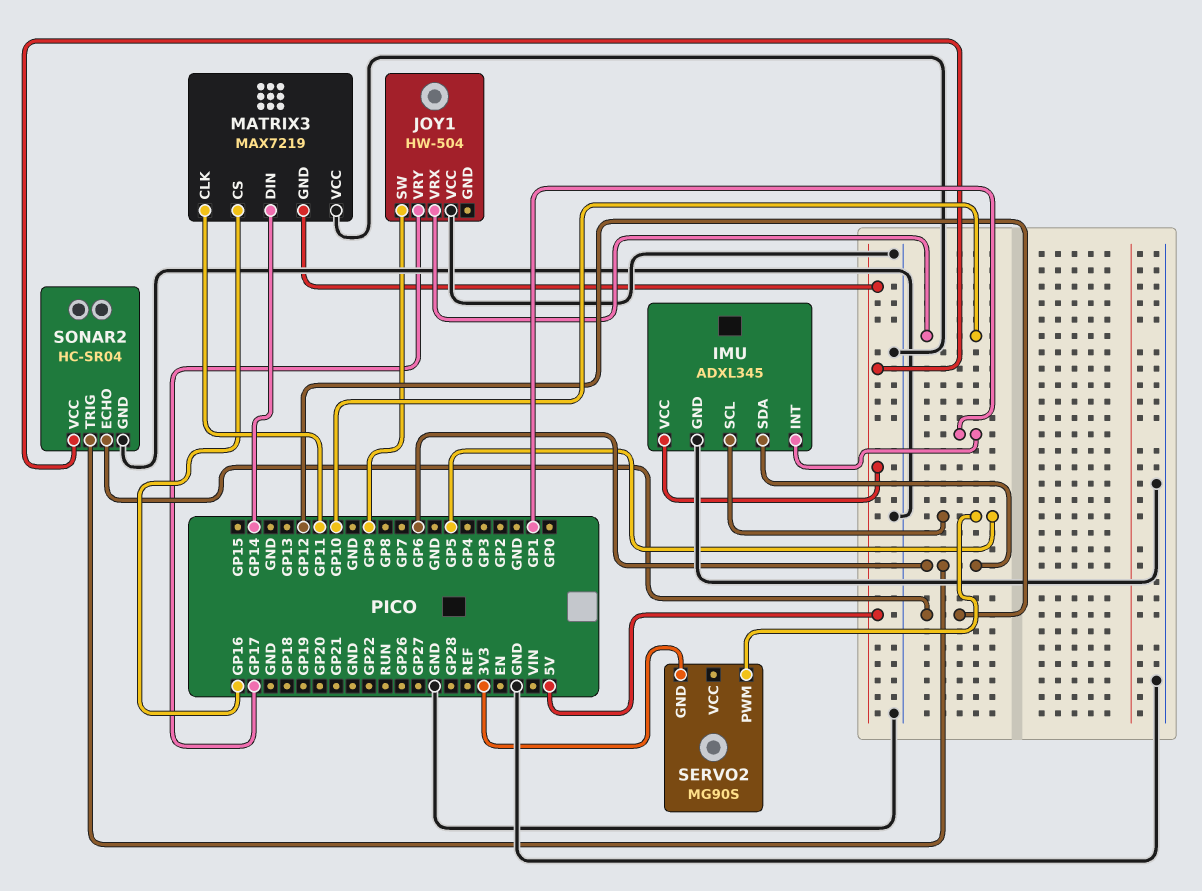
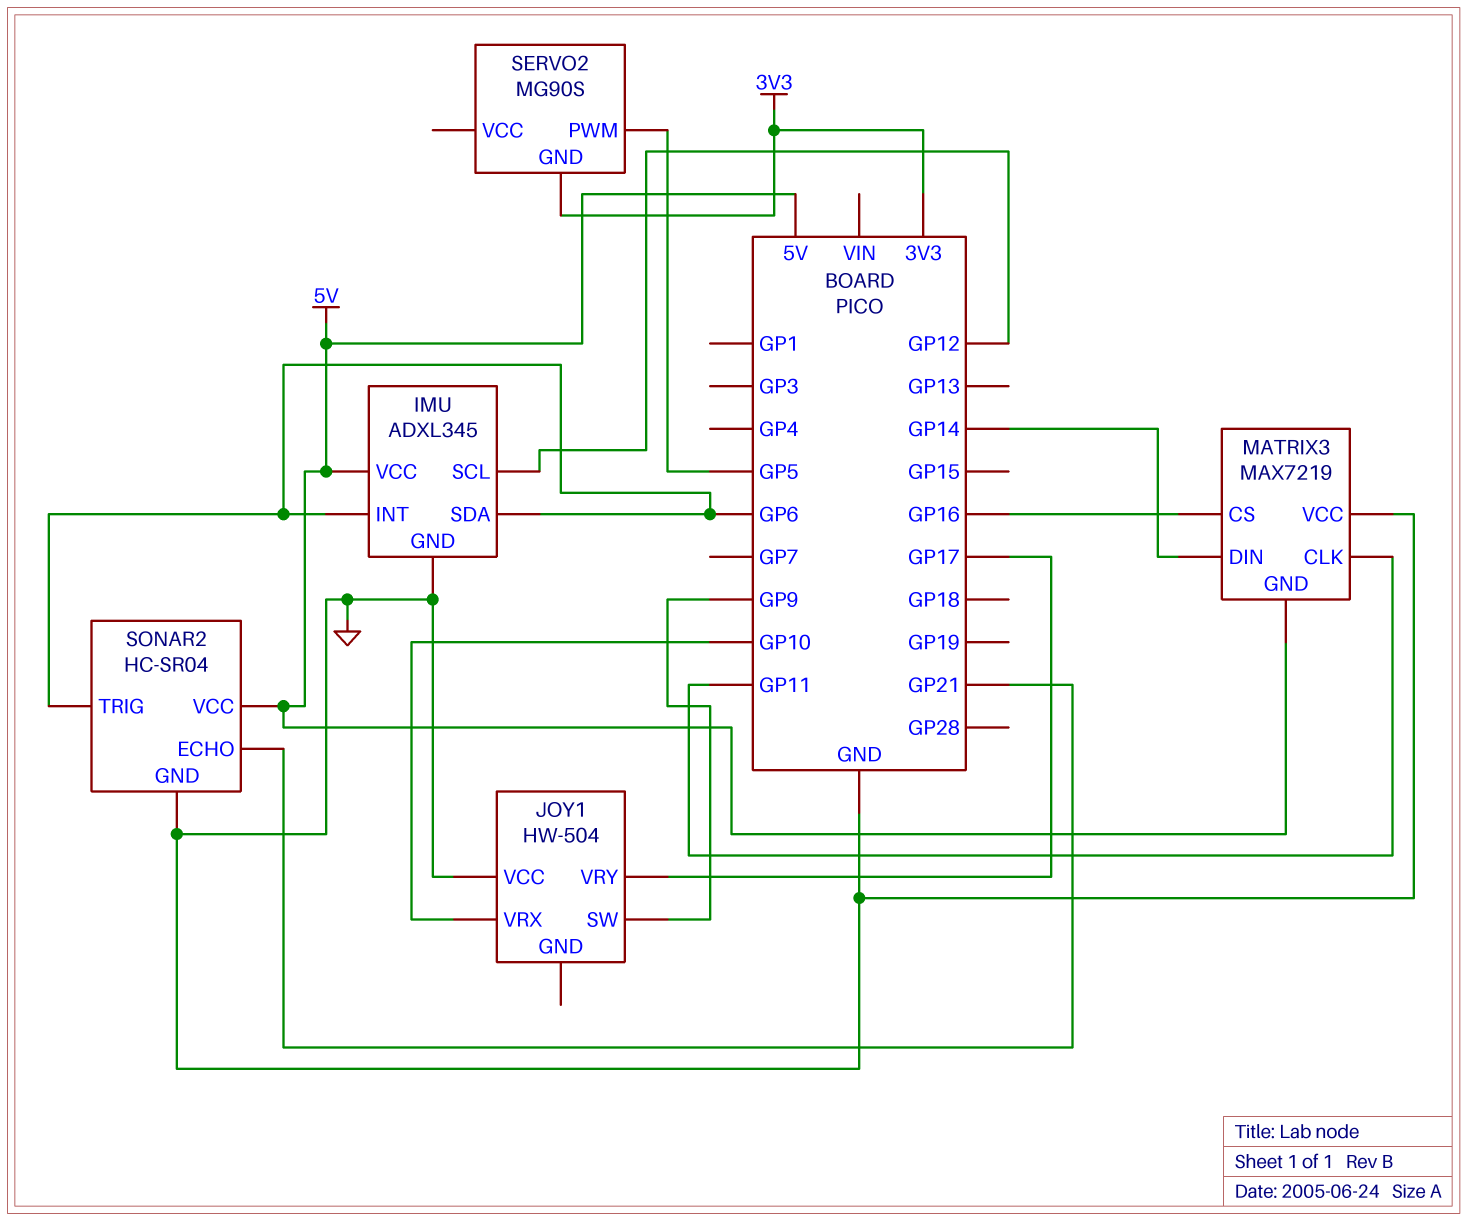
IMU pin INT: GP1 -> GP6
IMU pin SCL: GP5 -> GP12
SONAR2 pin ECHO: GP12 -> GP21

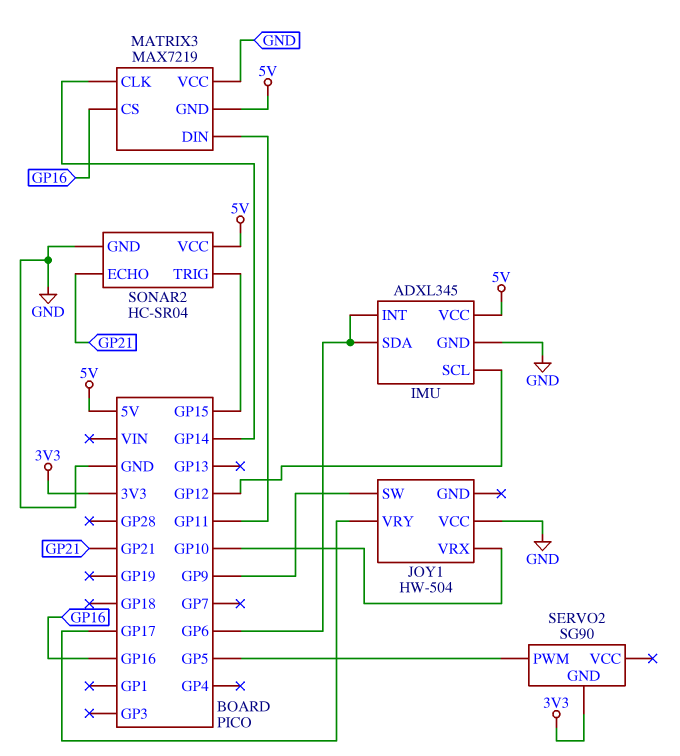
MATRIX3 pin CLK: GP11 -> GP14
MATRIX3 pin DIN: GP14 -> GP11
SERVO2: MG90S -> SG90
SONAR2 pin TRIG: GP6 -> GP15

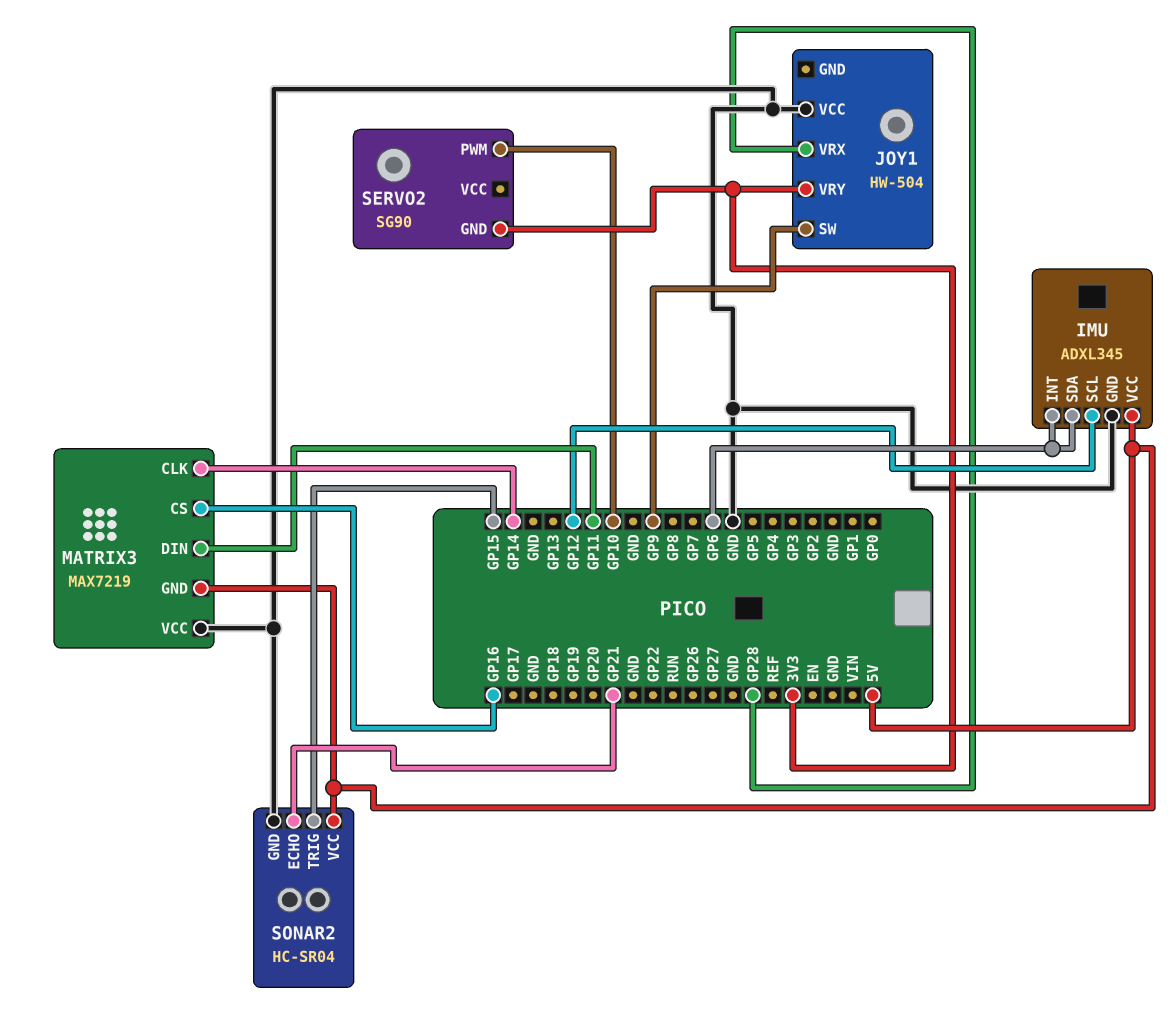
JOY1 pin VRX: GP10 -> GP28
JOY1 pin VRY: GP17 -> 3V3
SERVO2 pin PWM: GP5 -> GP10

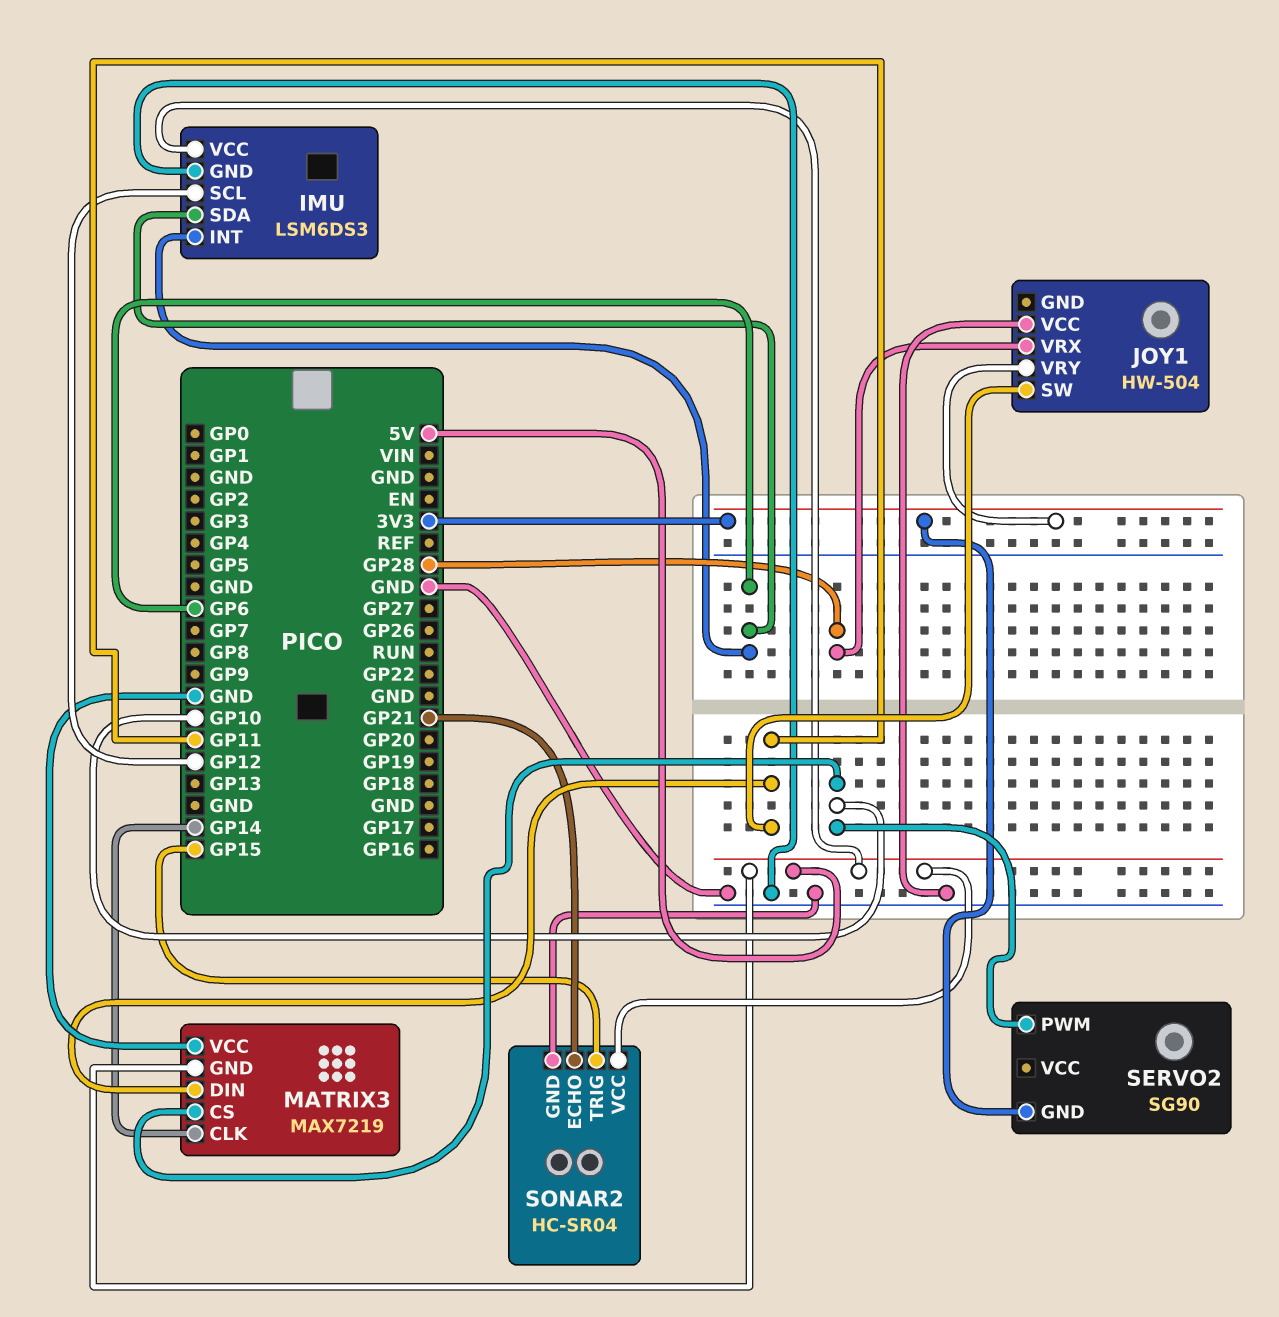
IMU: ADXL345 -> LSM6DS3
JOY1 pin SW: GP9 -> GP11
MATRIX3 pin CS: GP16 -> GP10

